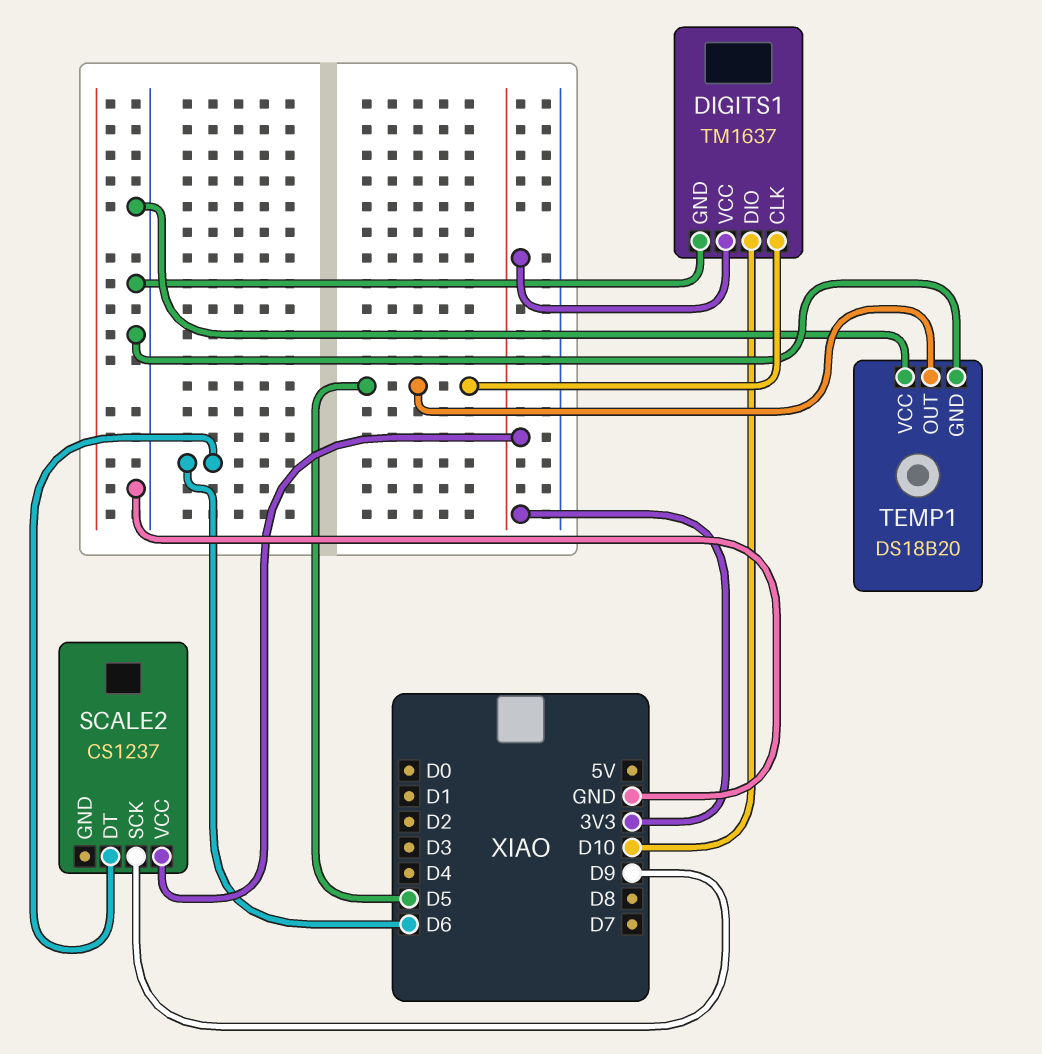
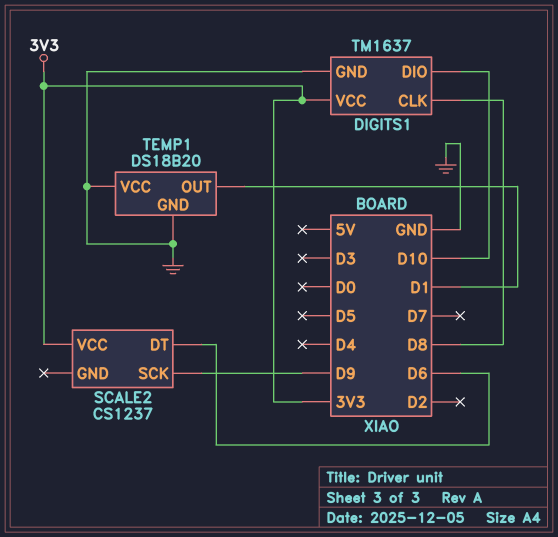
DIGITS1 pin CLK: D5 -> D8
TEMP1 pin OUT: D5 -> D1

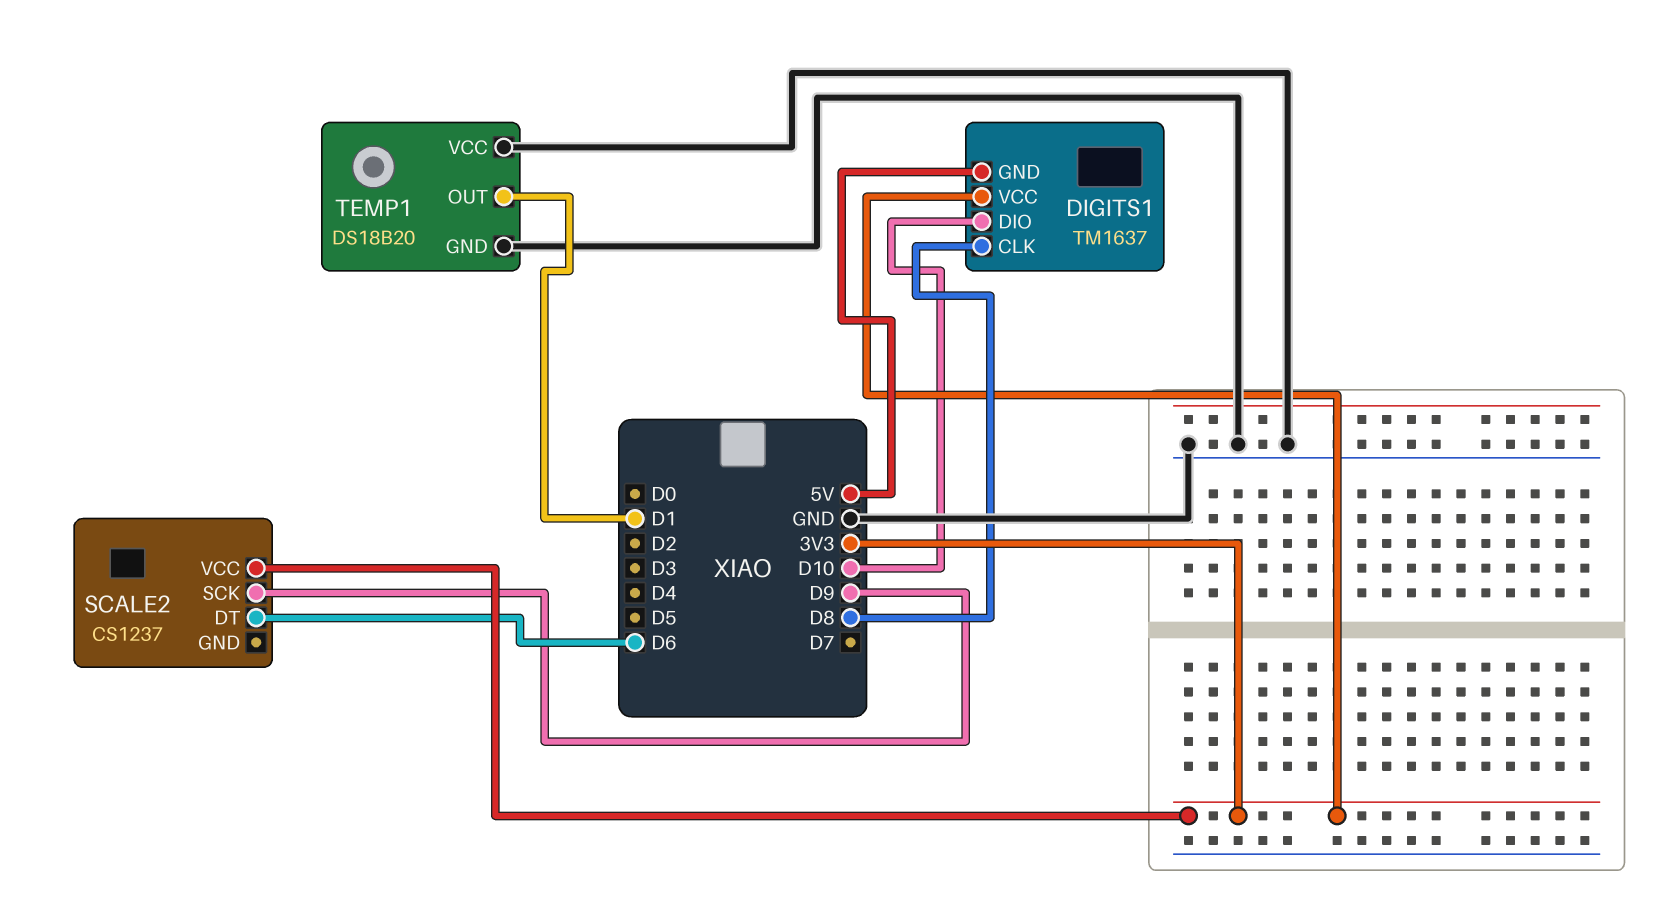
DIGITS1 pin GND: GND -> 5V

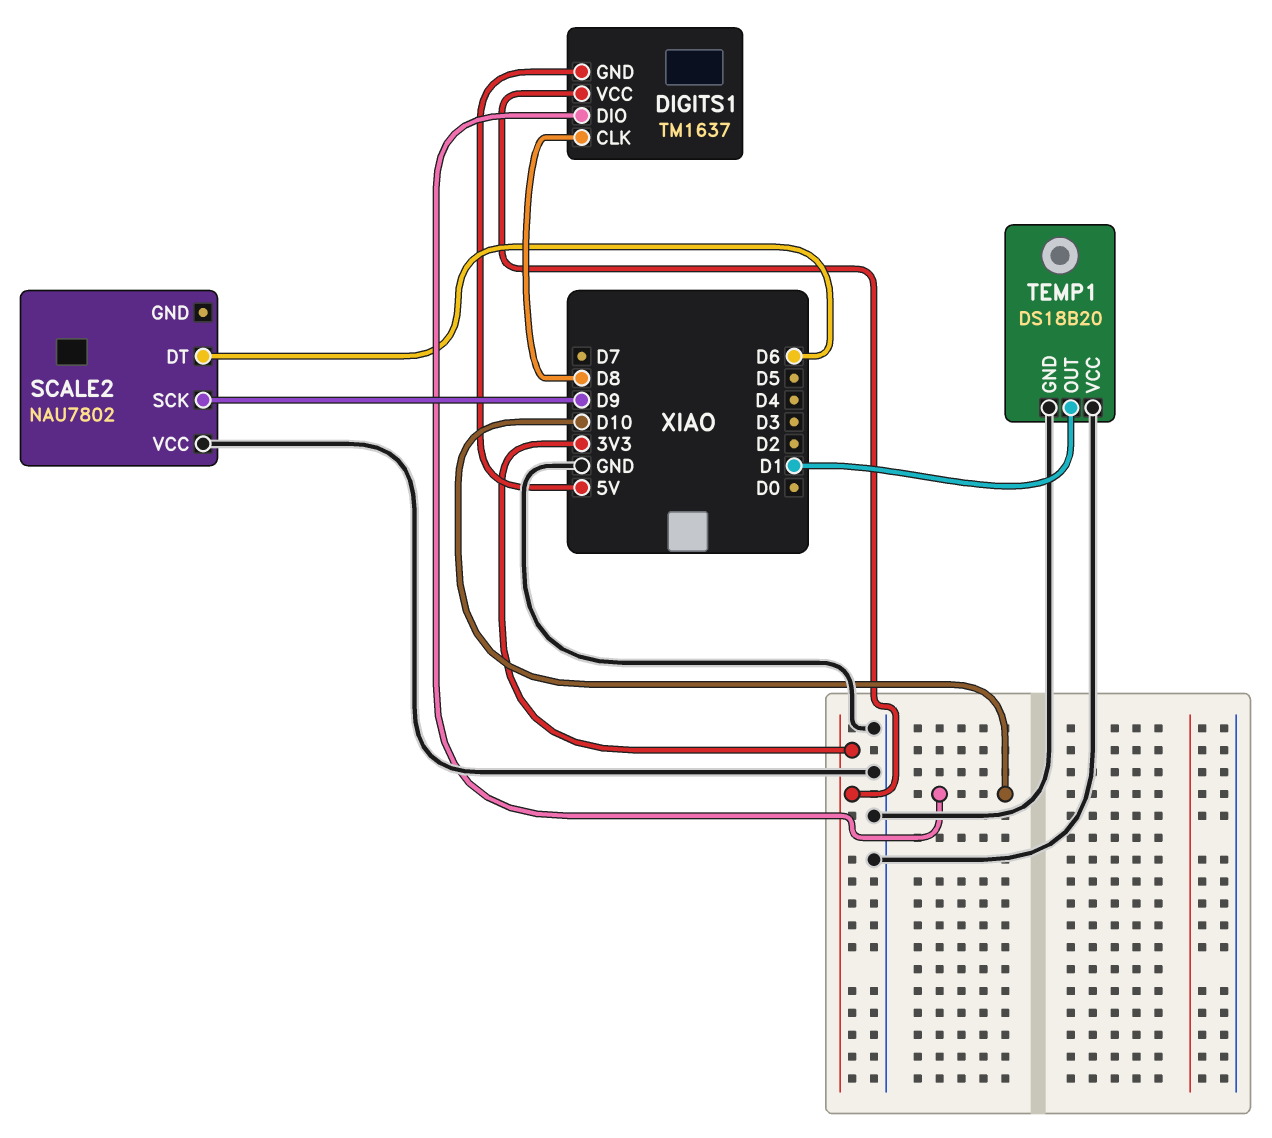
SCALE2: CS1237 -> NAU7802
SCALE2 pin VCC: 3V3 -> GND

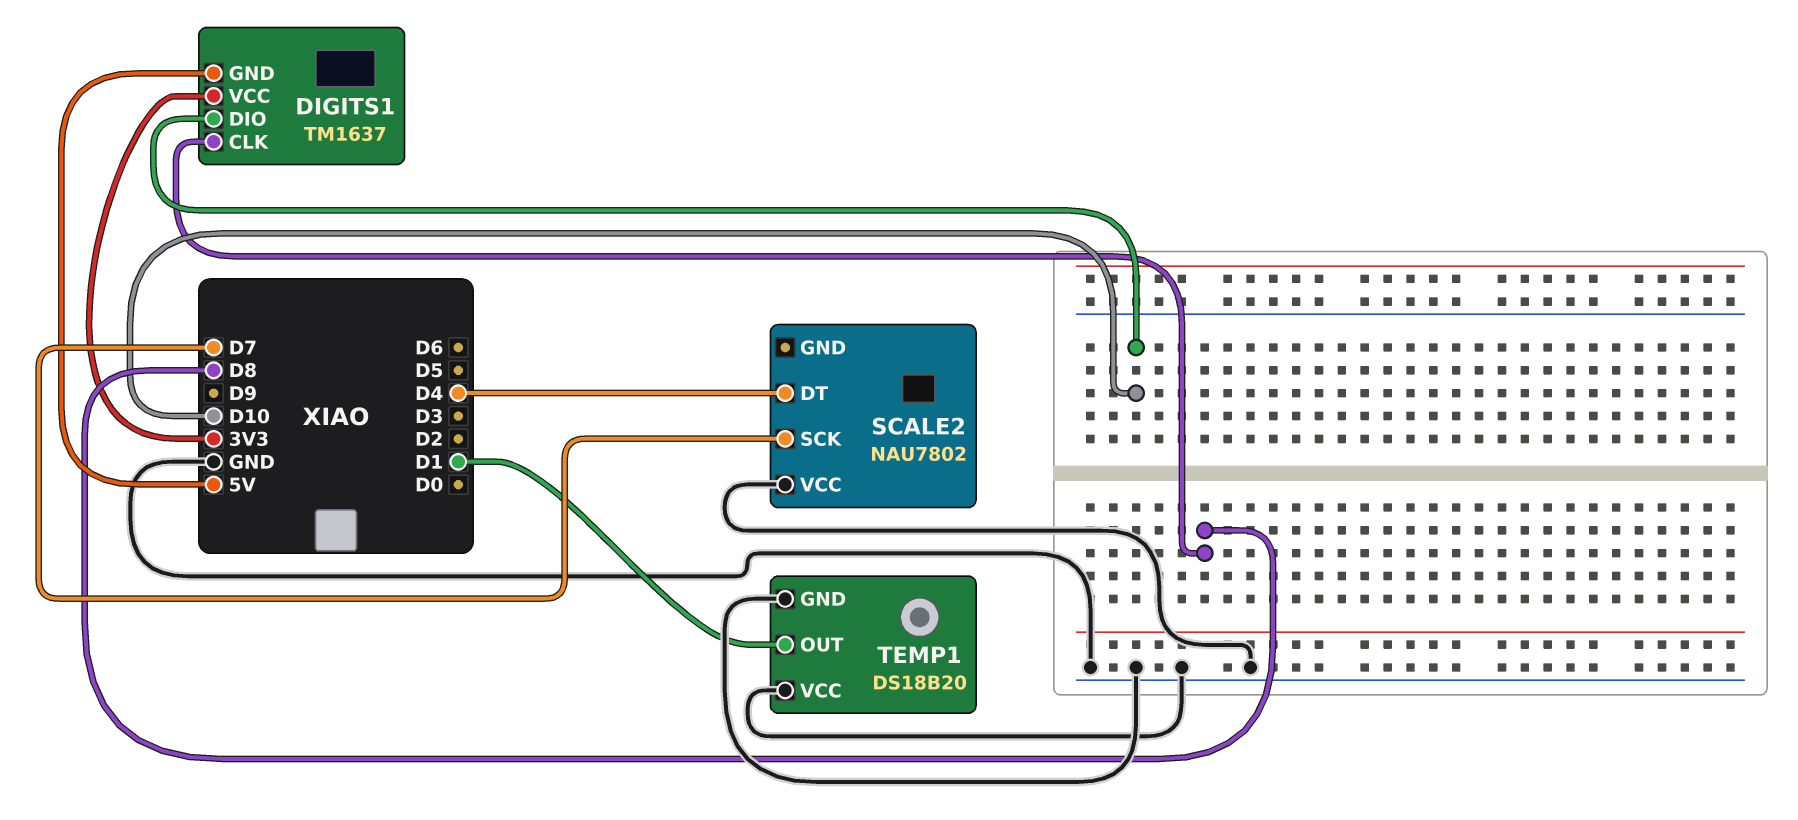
SCALE2 pin DT: D6 -> D4
SCALE2 pin SCK: D9 -> D7

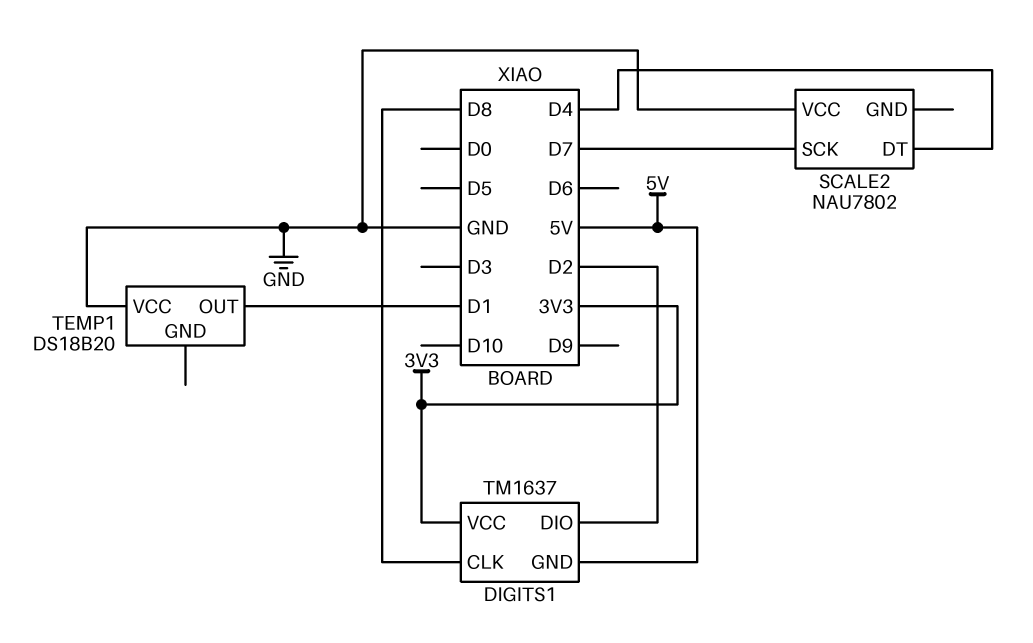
DIGITS1 pin DIO: D10 -> D2
TEMP1 pin GND: GND -> none

